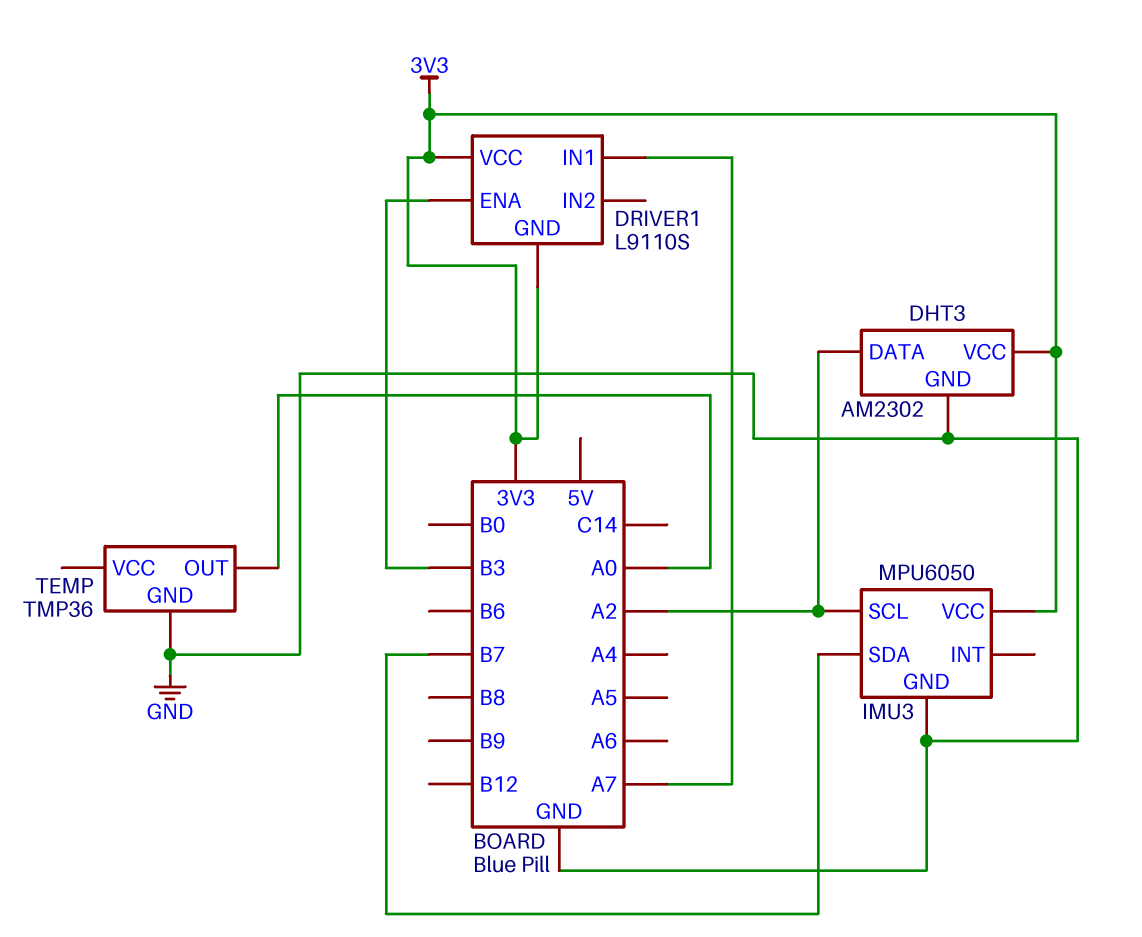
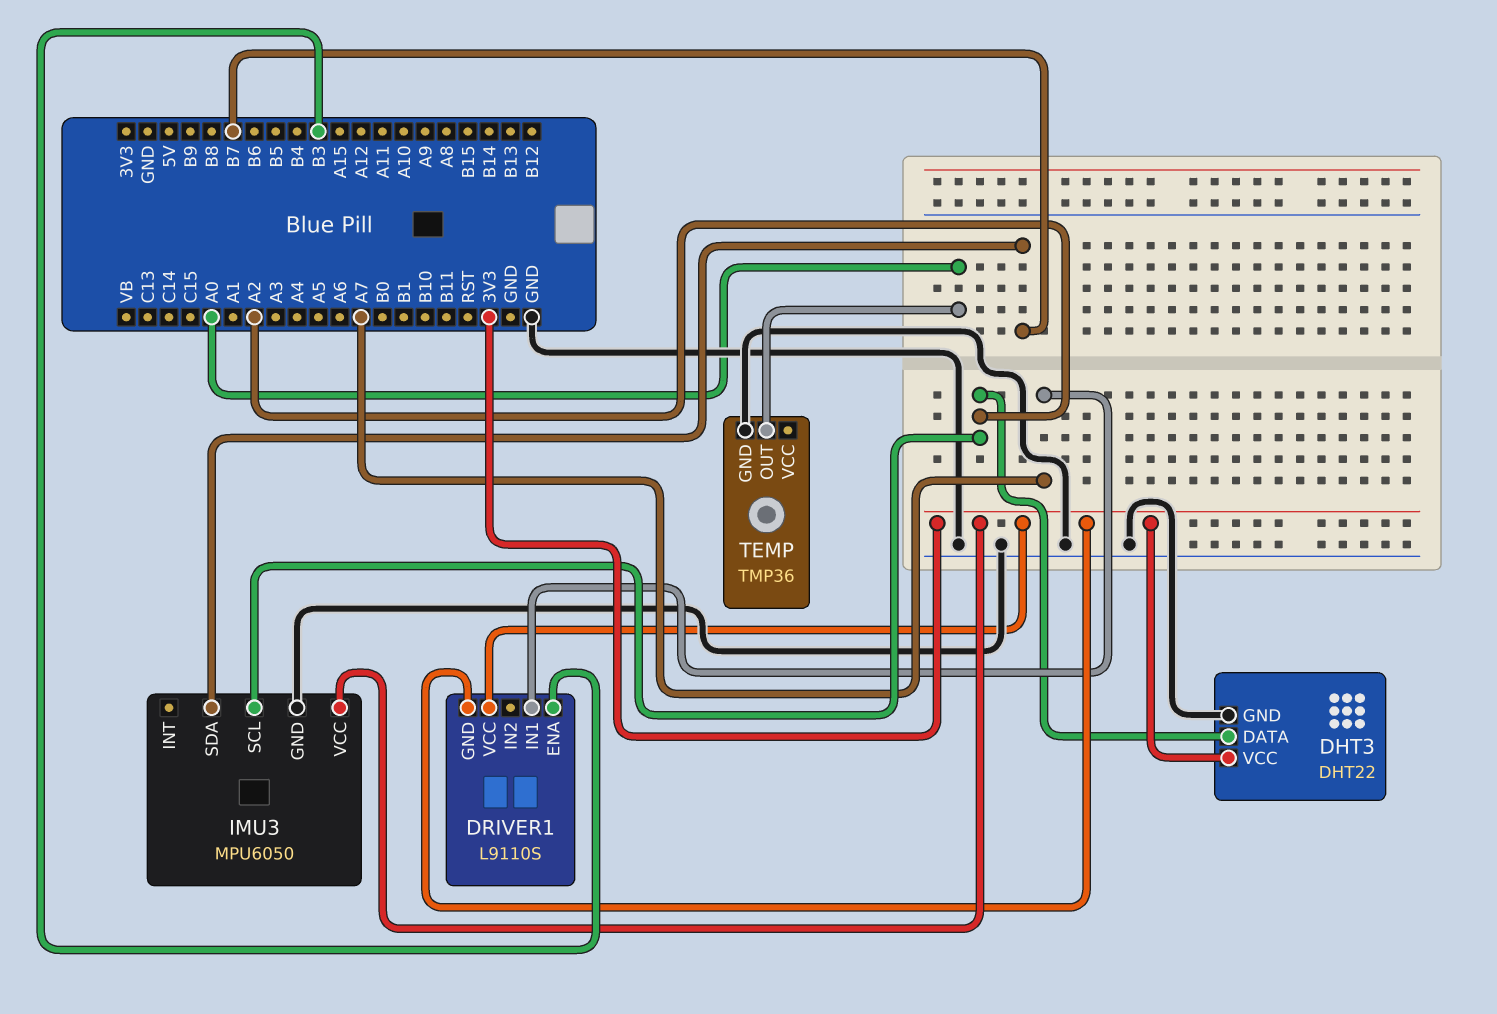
DHT3: AM2302 -> DHT22

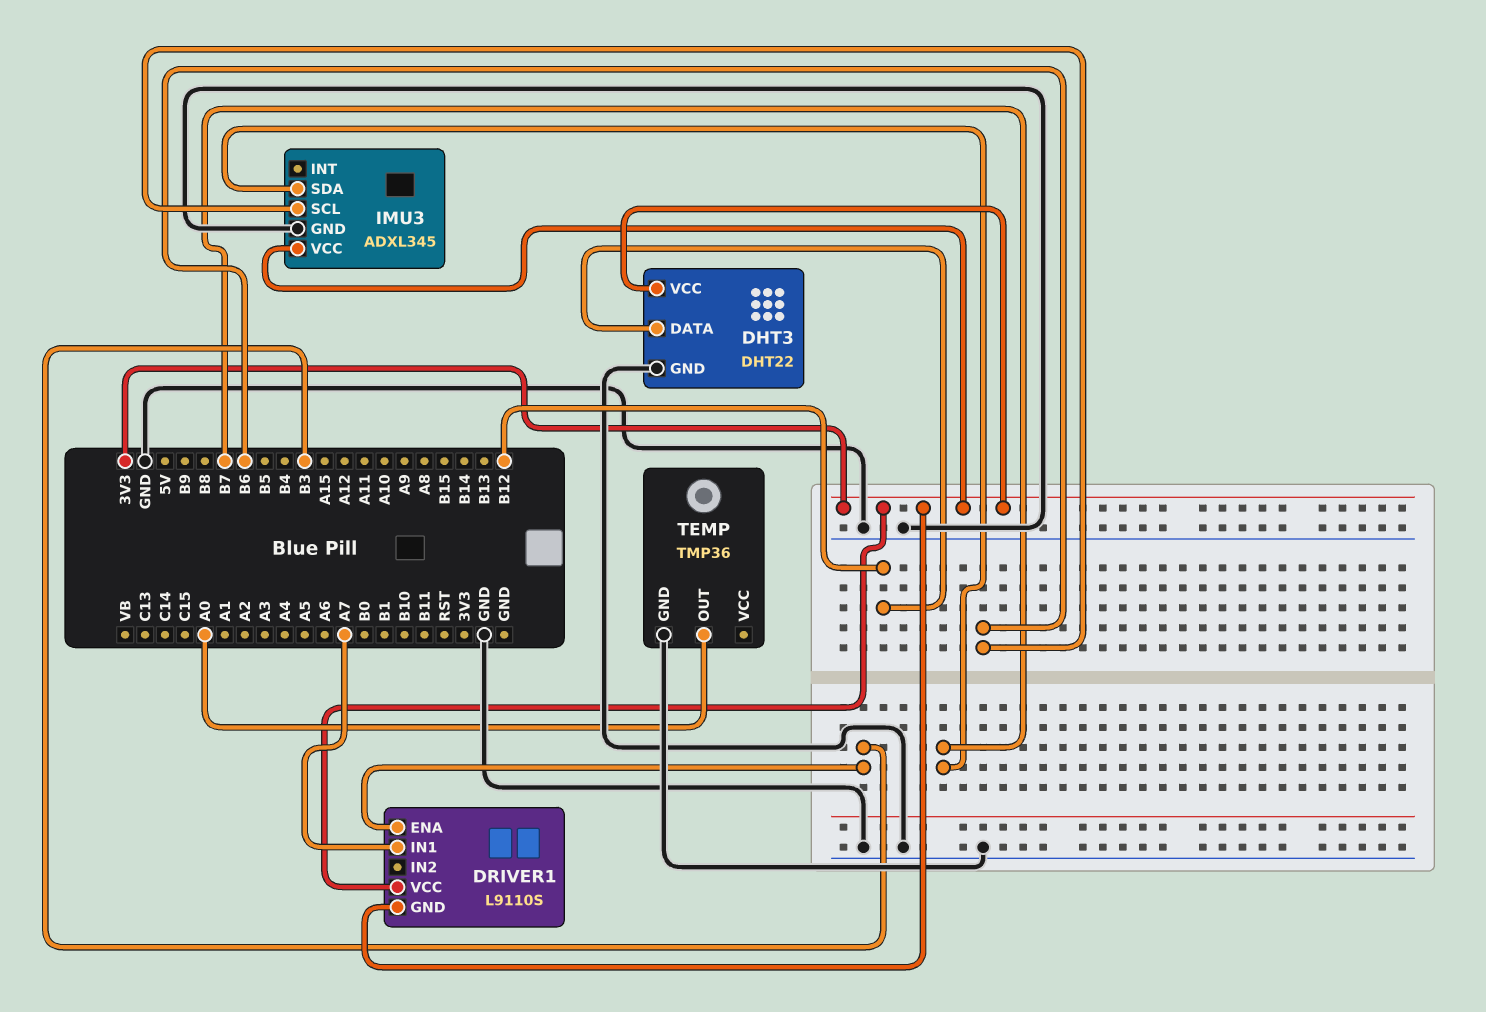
DHT3 pin DATA: A2 -> B12
IMU3: MPU6050 -> ADXL345
IMU3 pin SCL: A2 -> B6

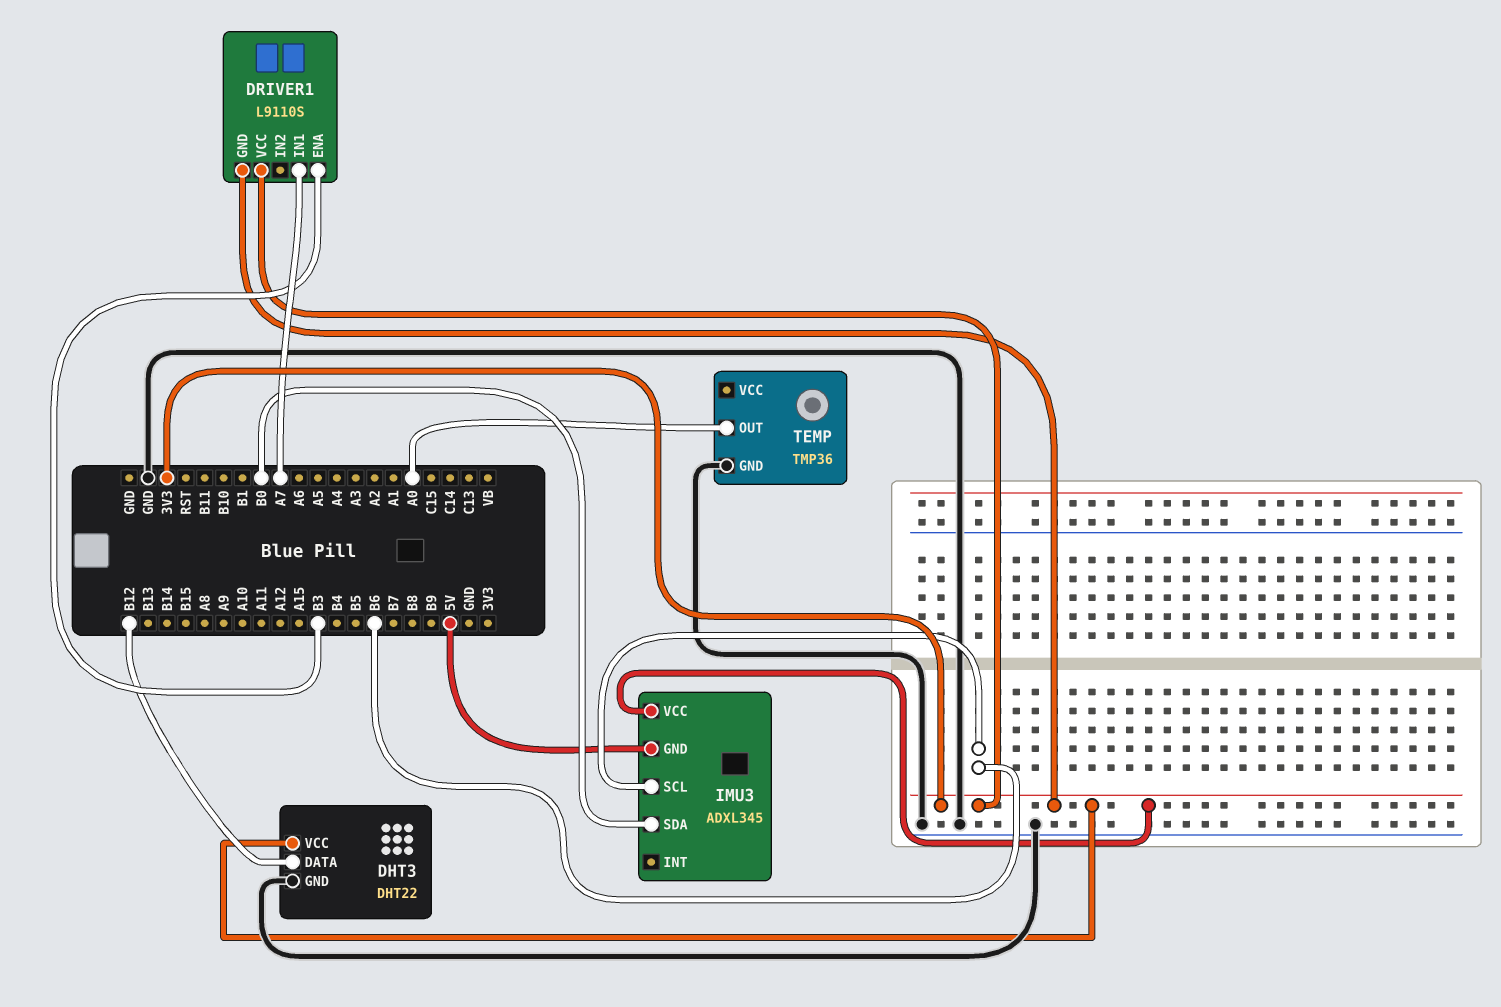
IMU3 pin GND: GND -> 5V
IMU3 pin SDA: B7 -> B0

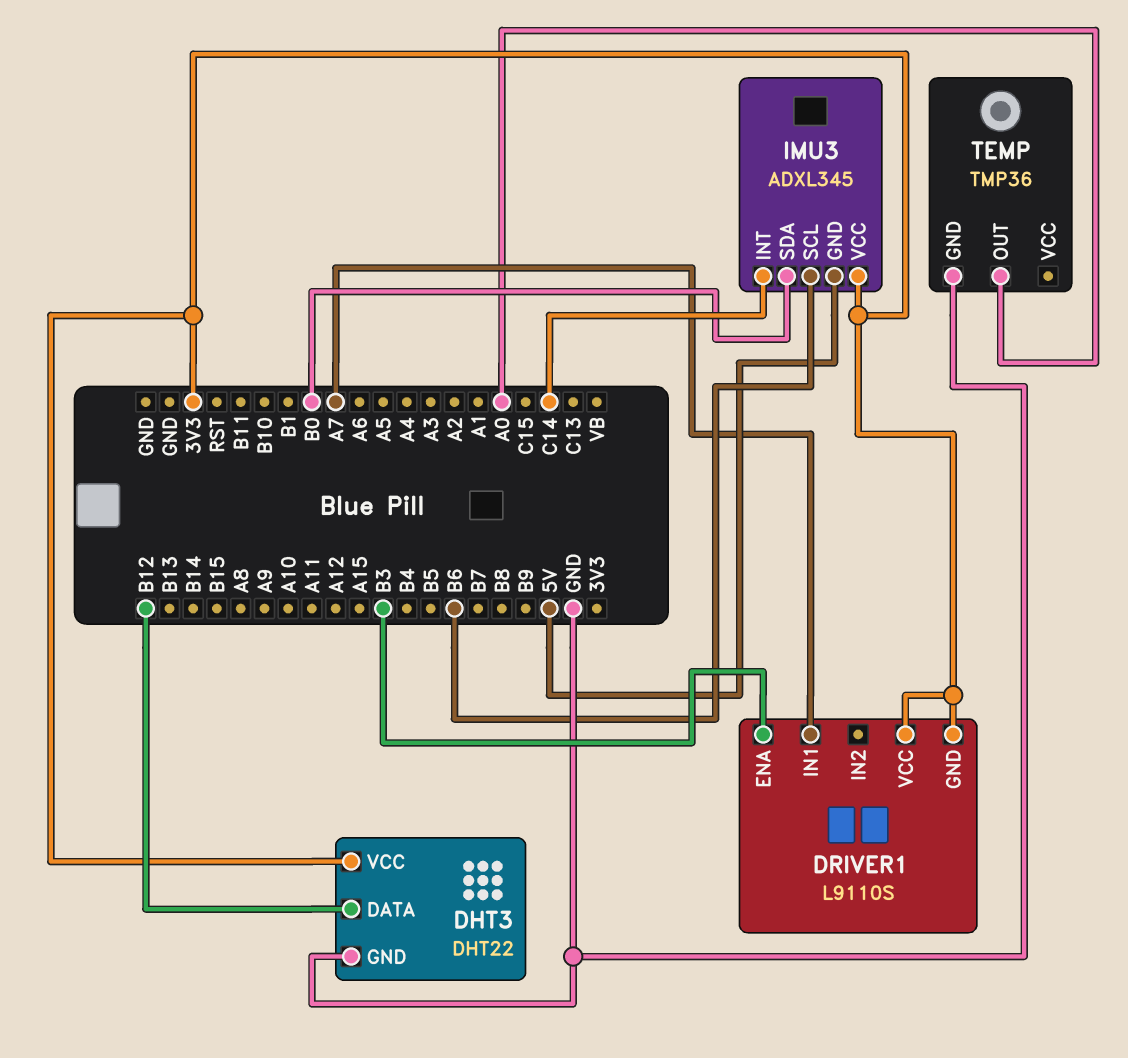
IMU3 pin INT: none -> C14

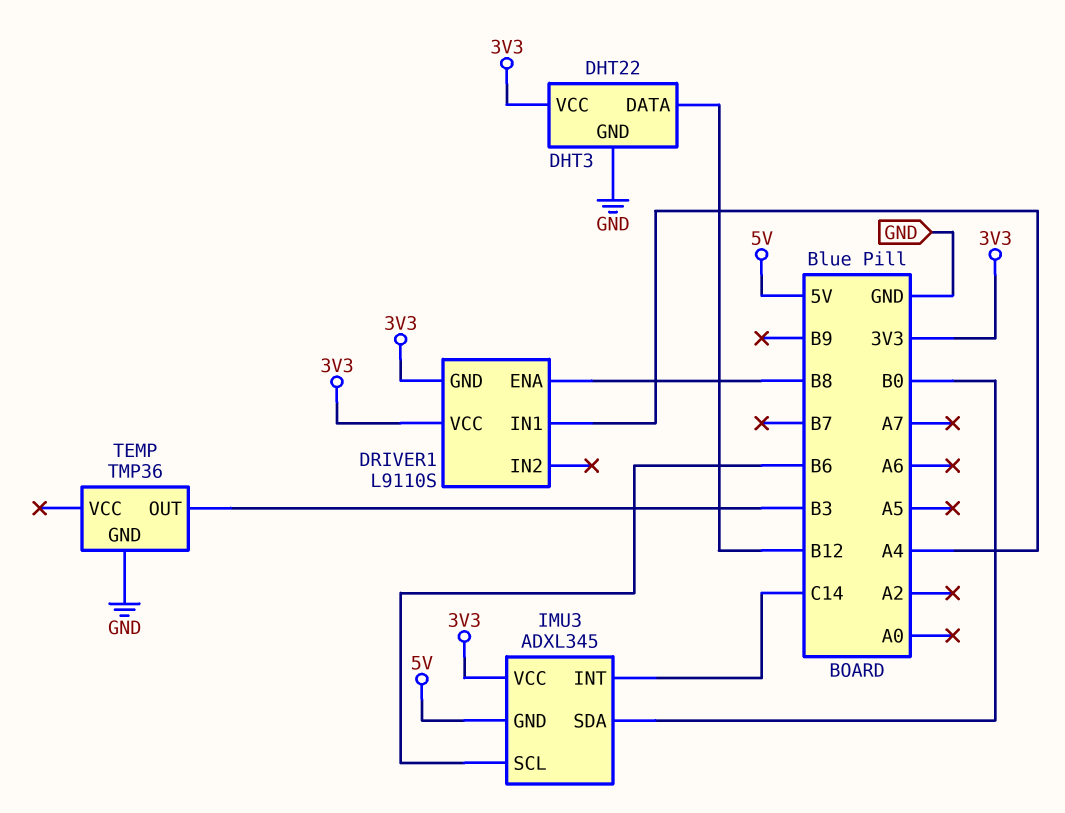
DRIVER1 pin ENA: B3 -> B8
DRIVER1 pin IN1: A7 -> A4
TEMP pin OUT: A0 -> B3

